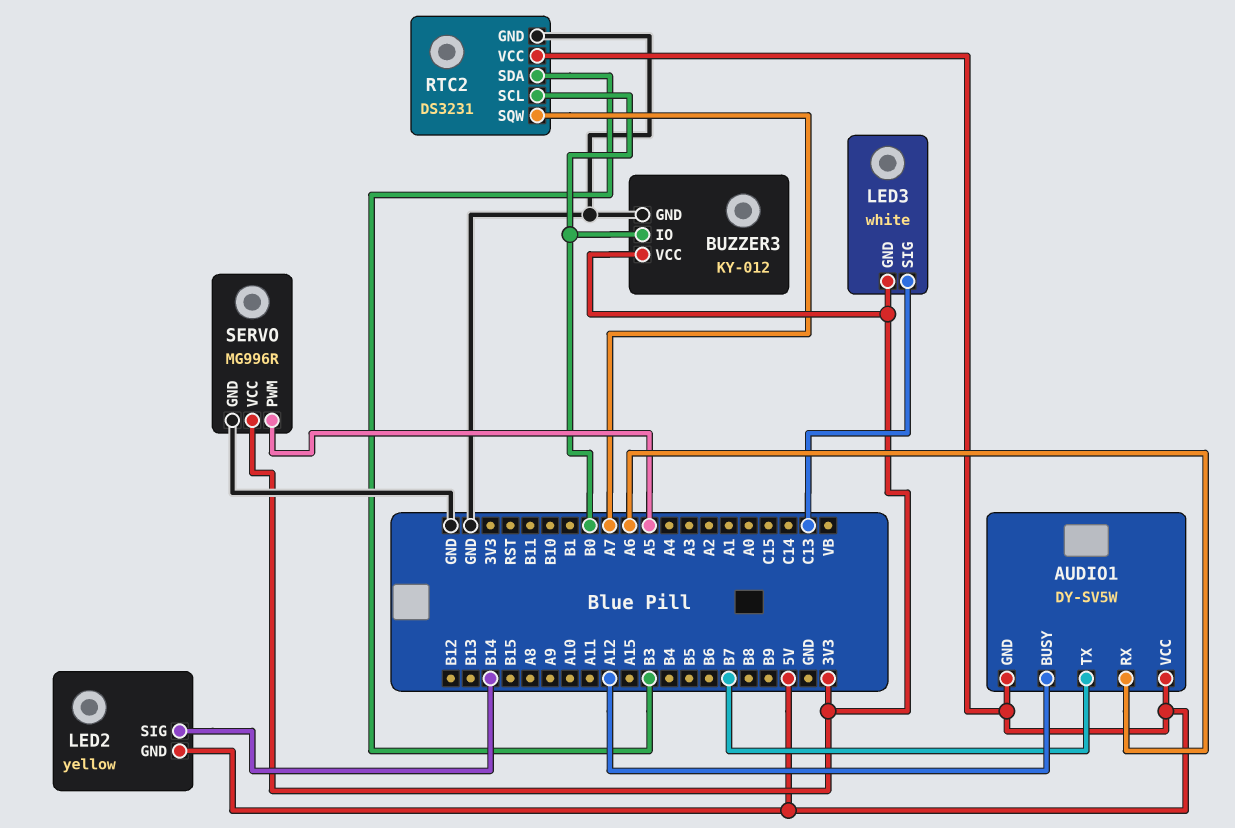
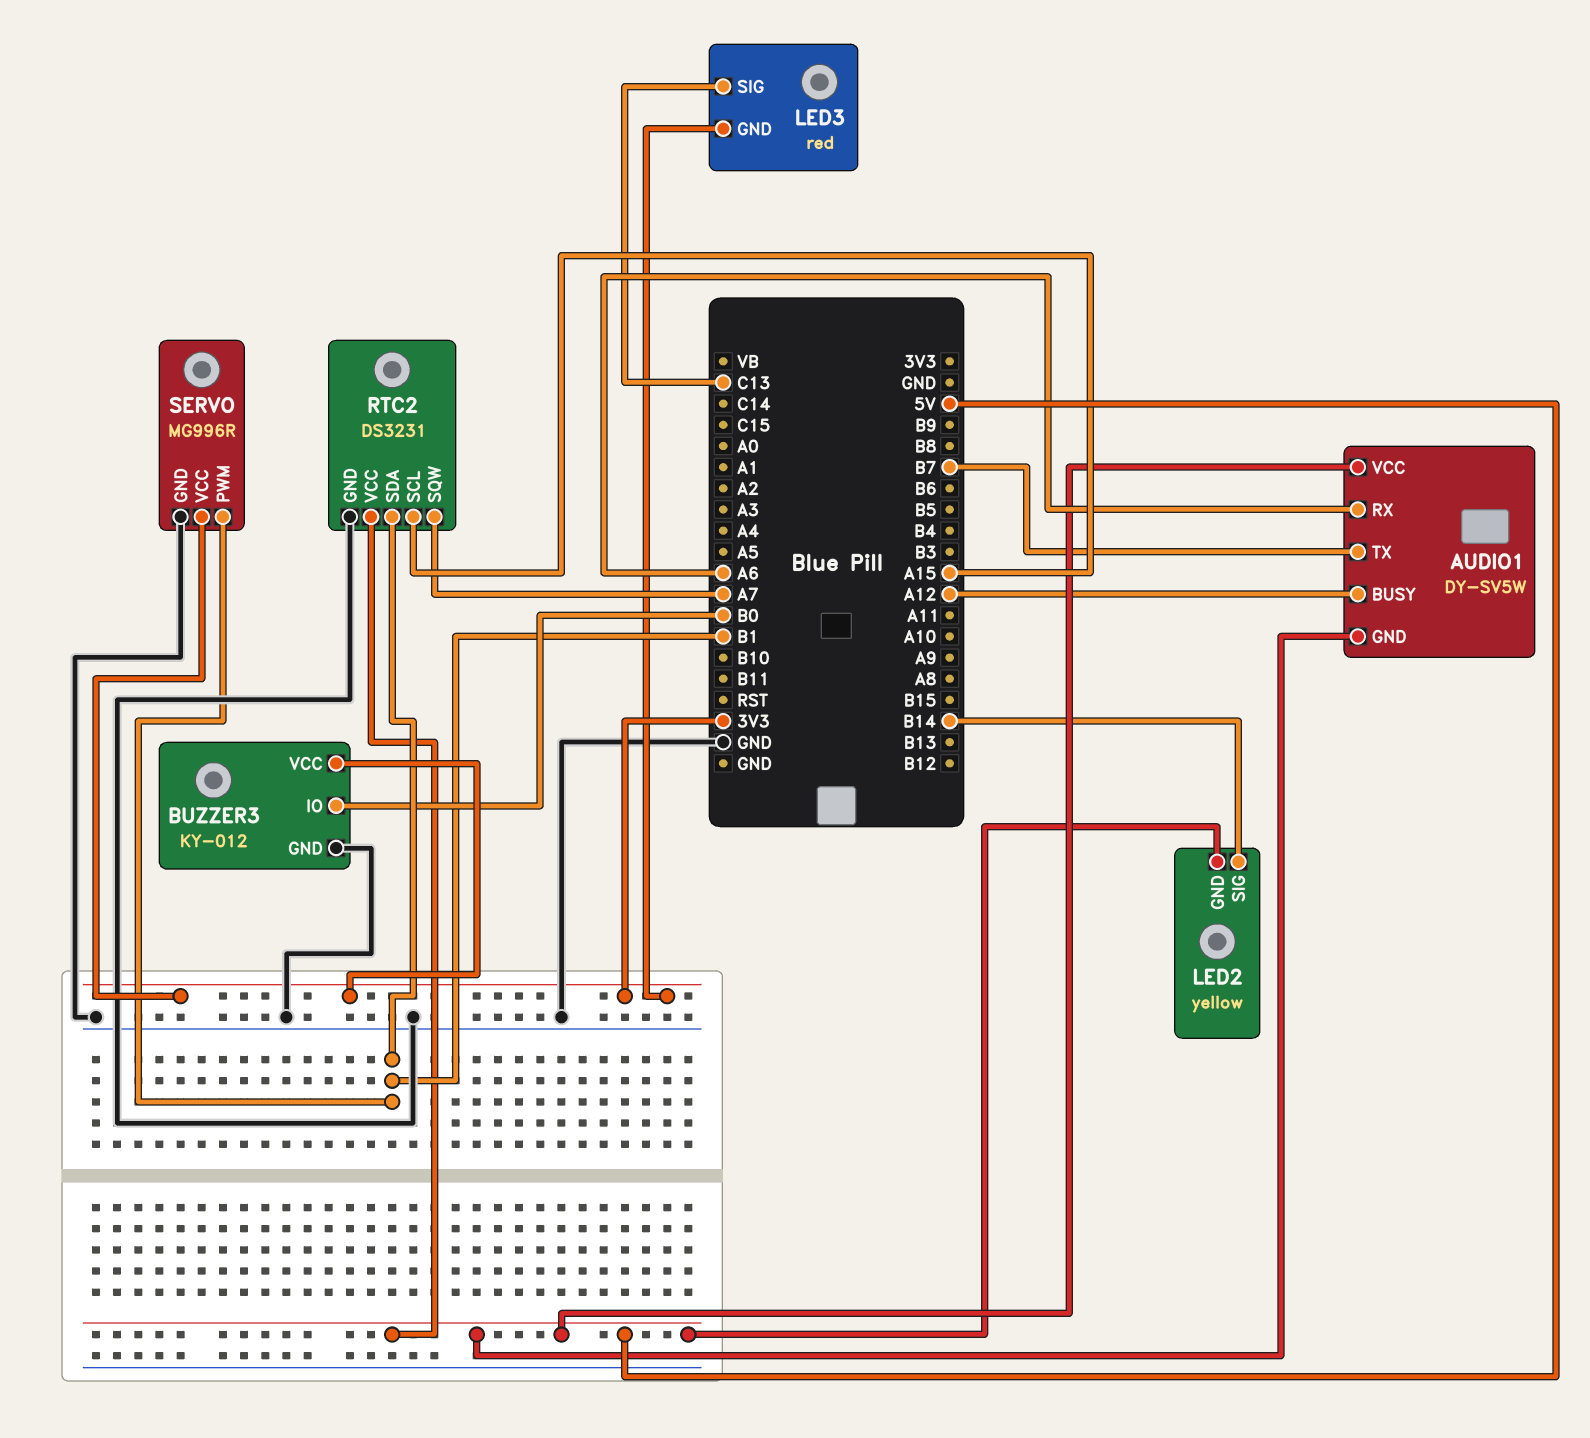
LED3: white -> red
RTC2 pin SCL: B0 -> A15
RTC2 pin SDA: B3 -> B1
SERVO pin PWM: A5 -> B1

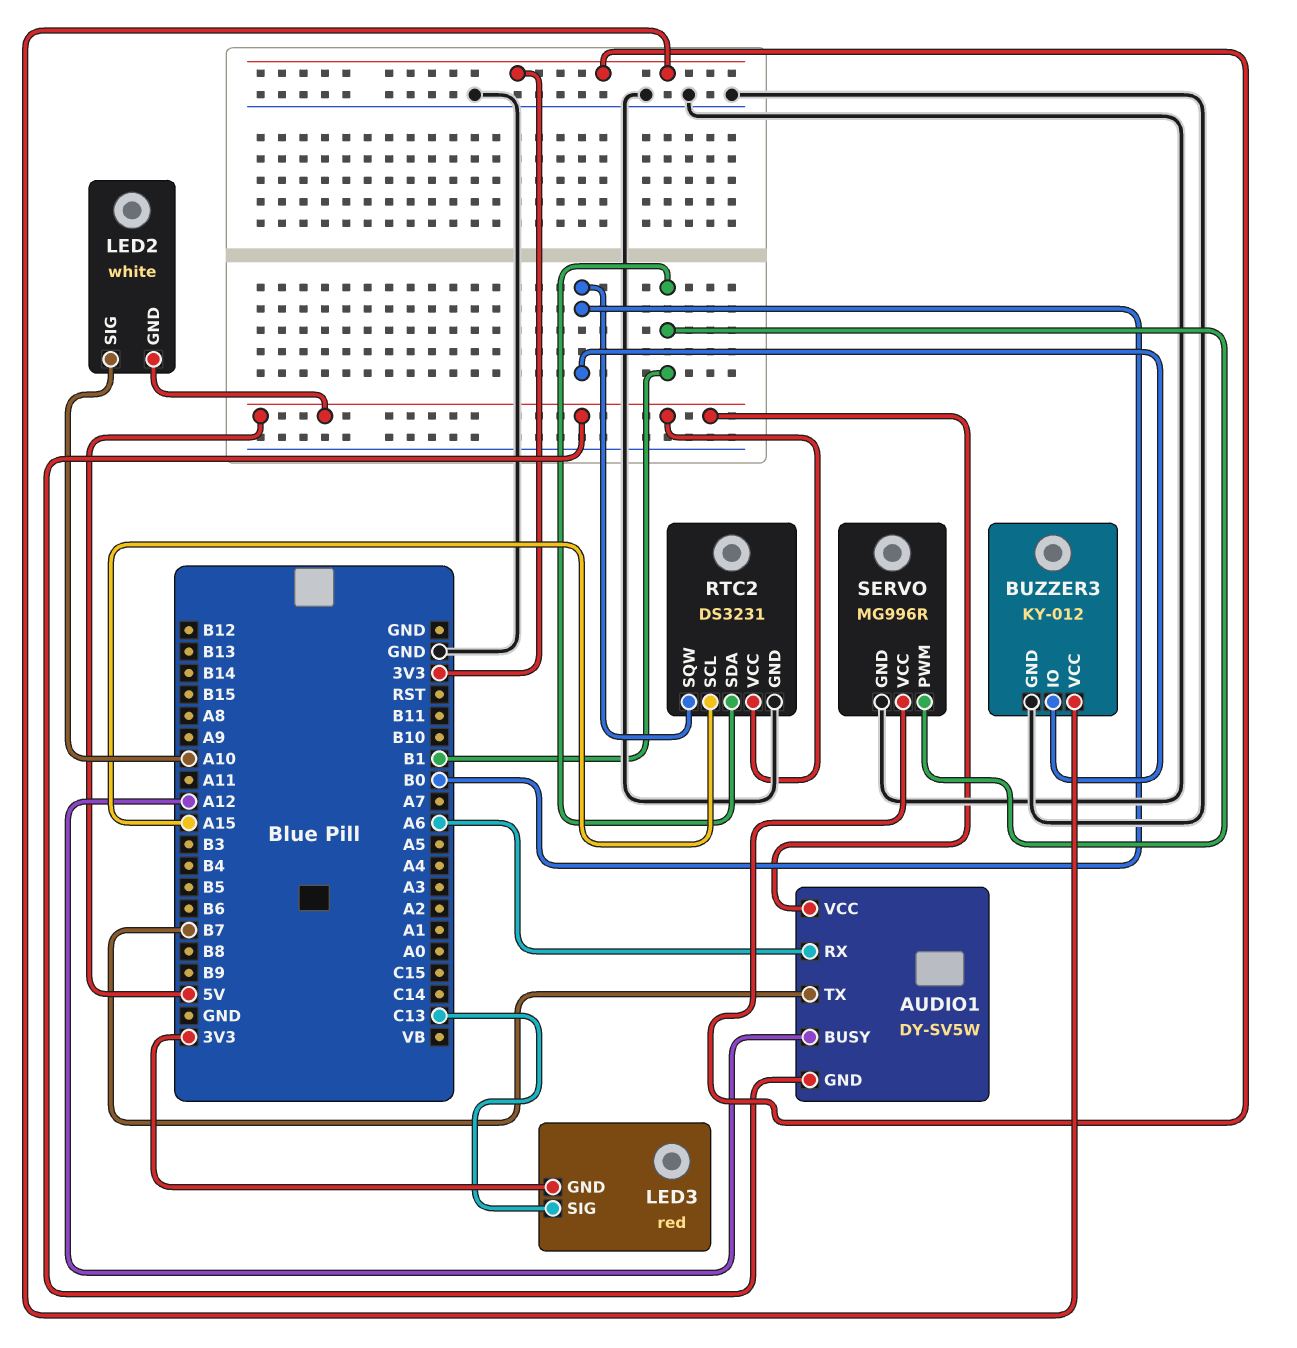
LED2: yellow -> white
LED2 pin SIG: B14 -> A10
RTC2 pin SQW: A7 -> B0

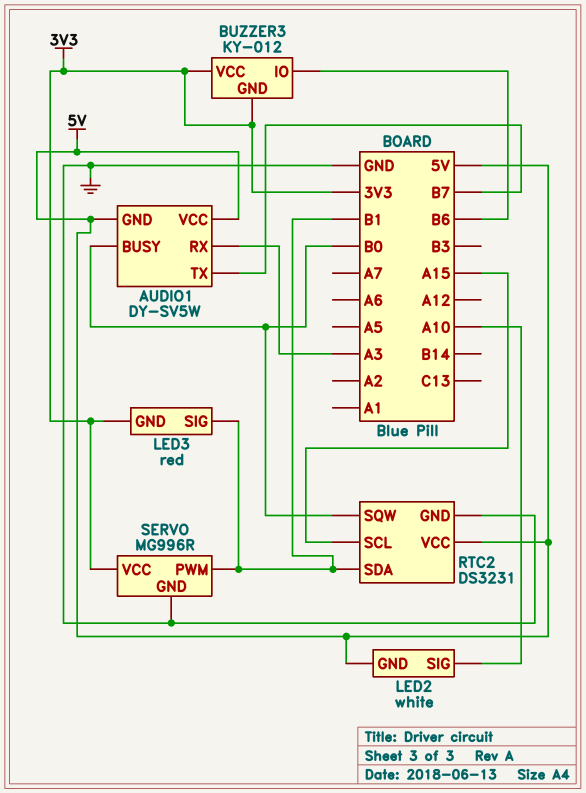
AUDIO1 pin BUSY: A12 -> B0
AUDIO1 pin RX: A6 -> A3
BUZZER3 pin GND: GND -> 3V3
BUZZER3 pin IO: B0 -> B6
LED3 pin SIG: C13 -> B1

